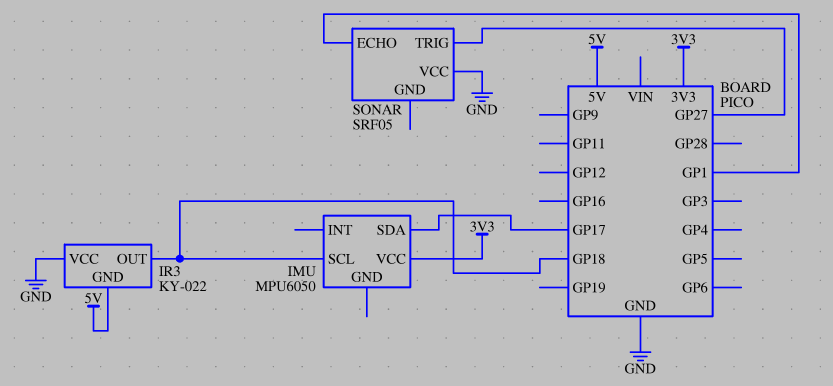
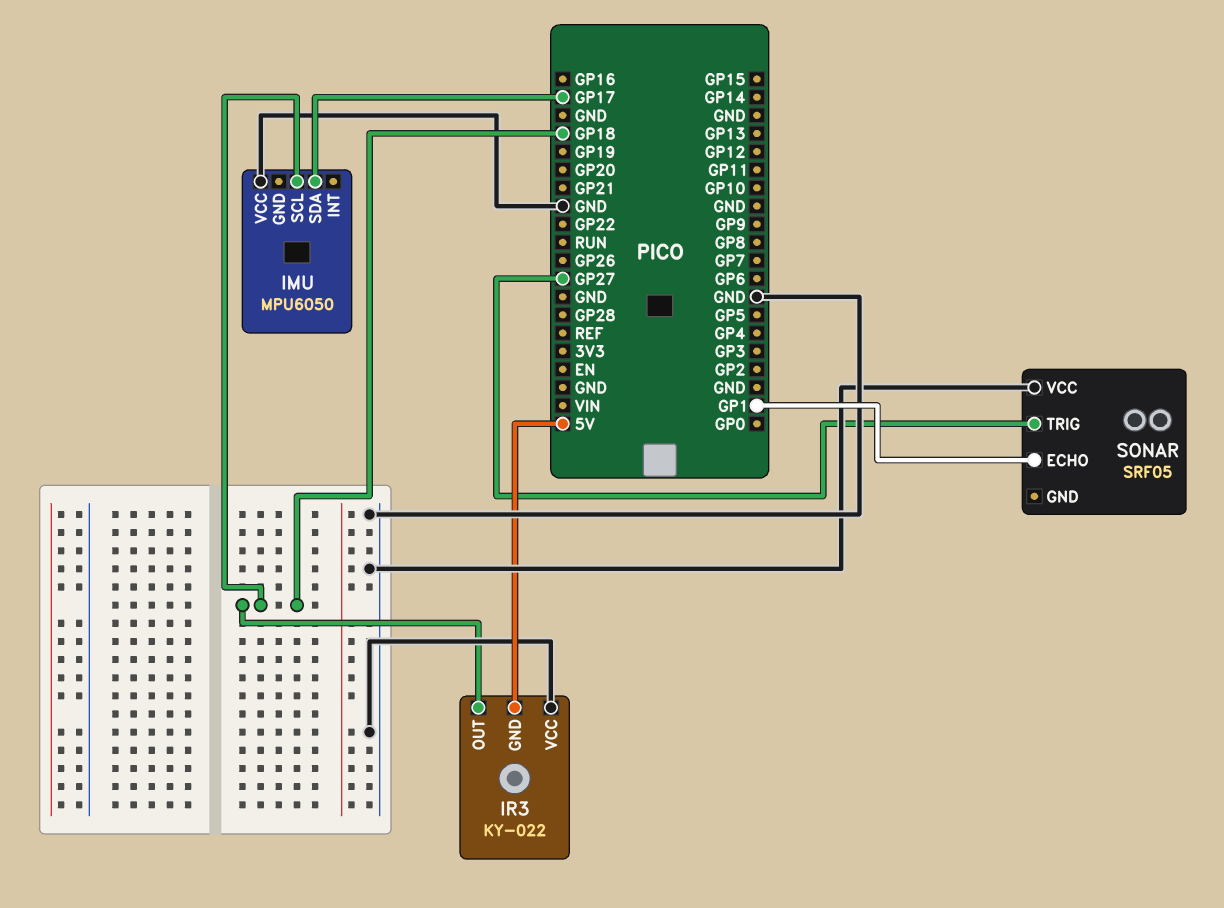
IMU pin VCC: 3V3 -> GND

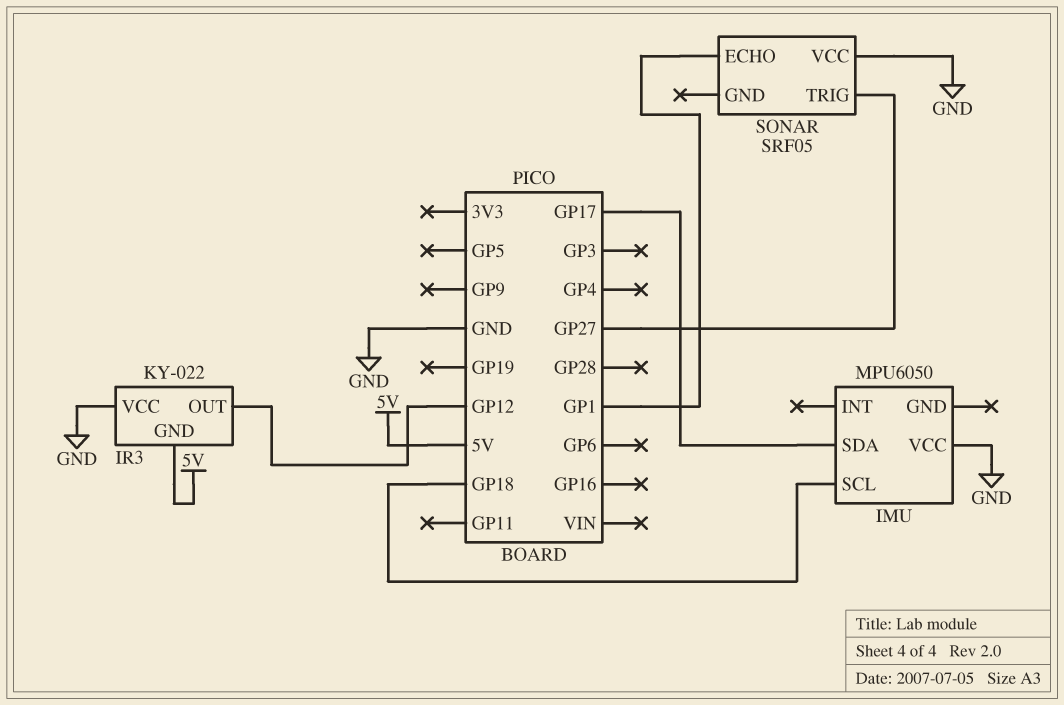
IR3 pin OUT: GP18 -> GP12

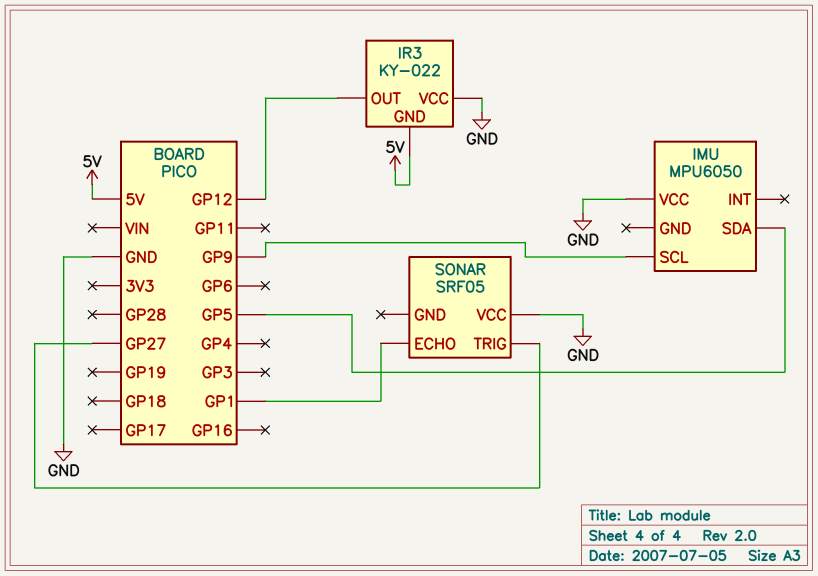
IMU pin SCL: GP18 -> GP9
IMU pin SDA: GP17 -> GP5

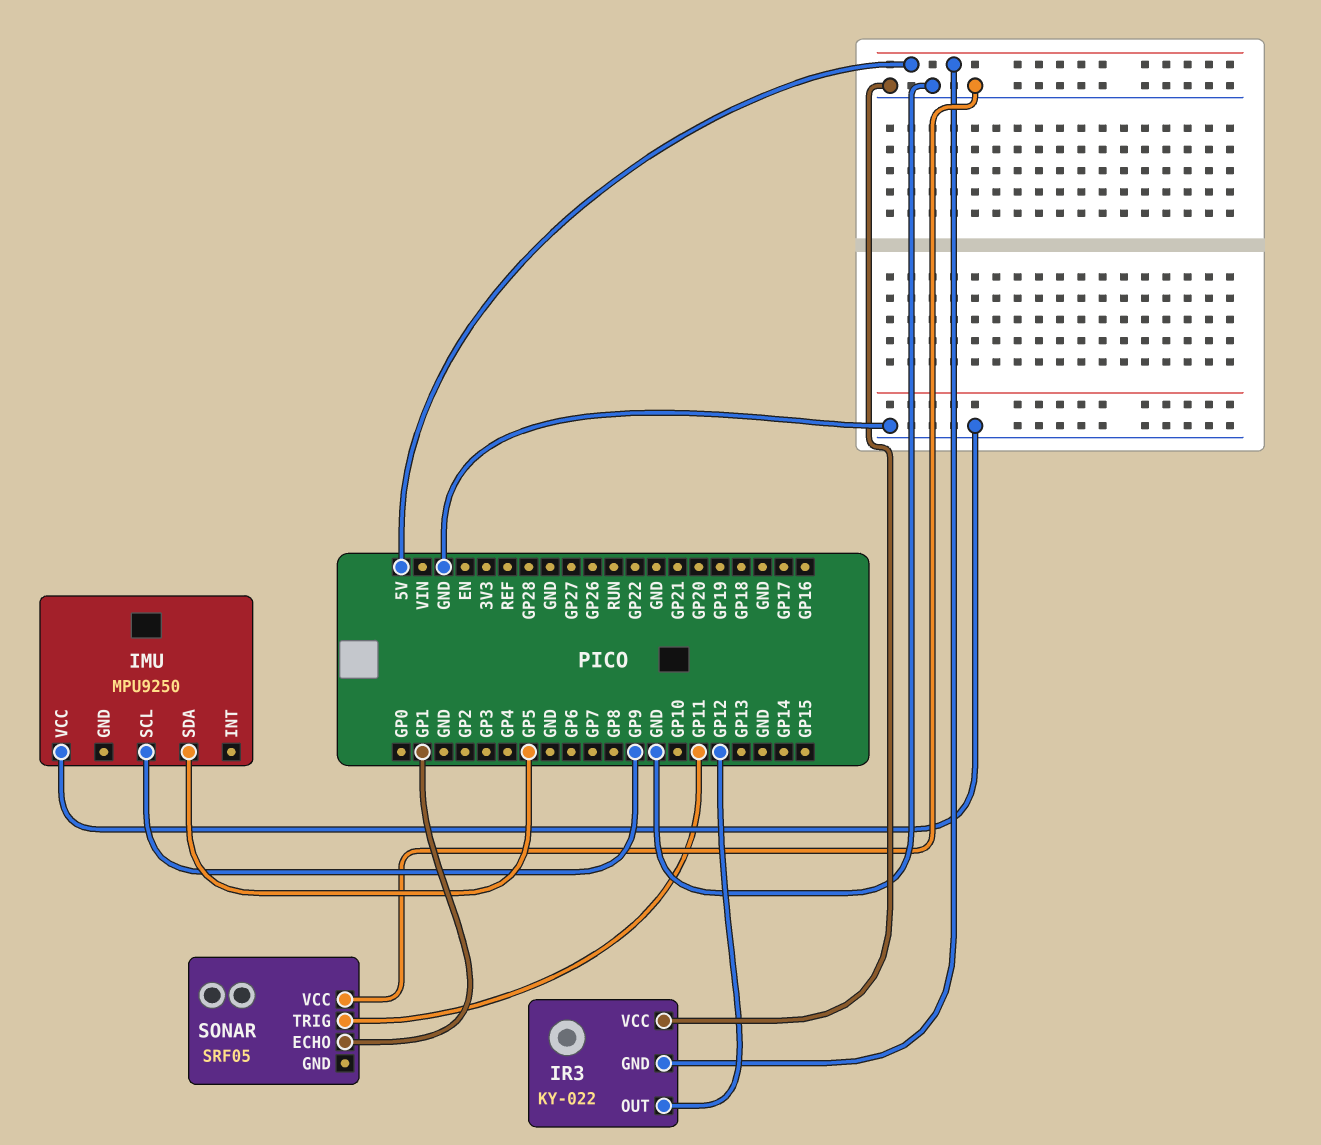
IMU: MPU6050 -> MPU9250
SONAR pin TRIG: GP27 -> GP11

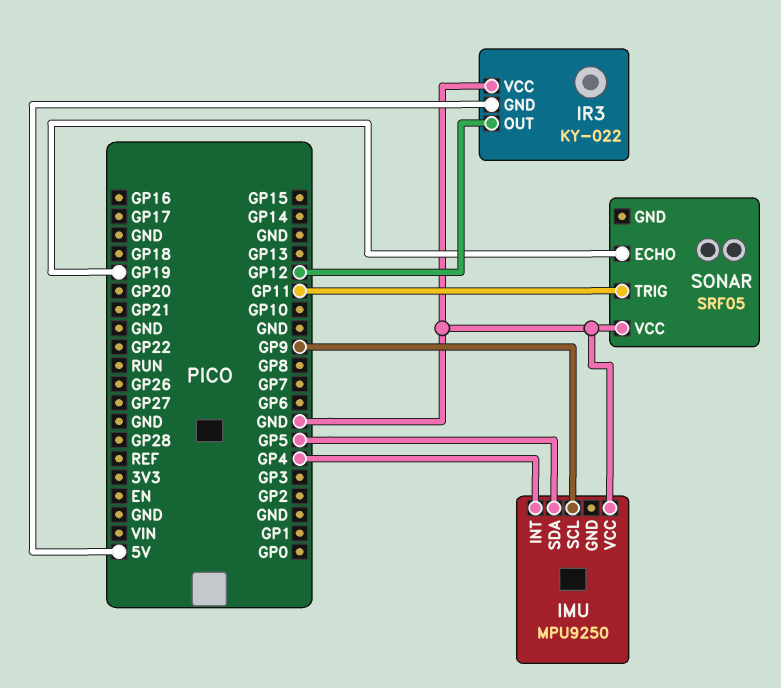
IMU pin INT: none -> GP4
SONAR pin ECHO: GP1 -> GP19

